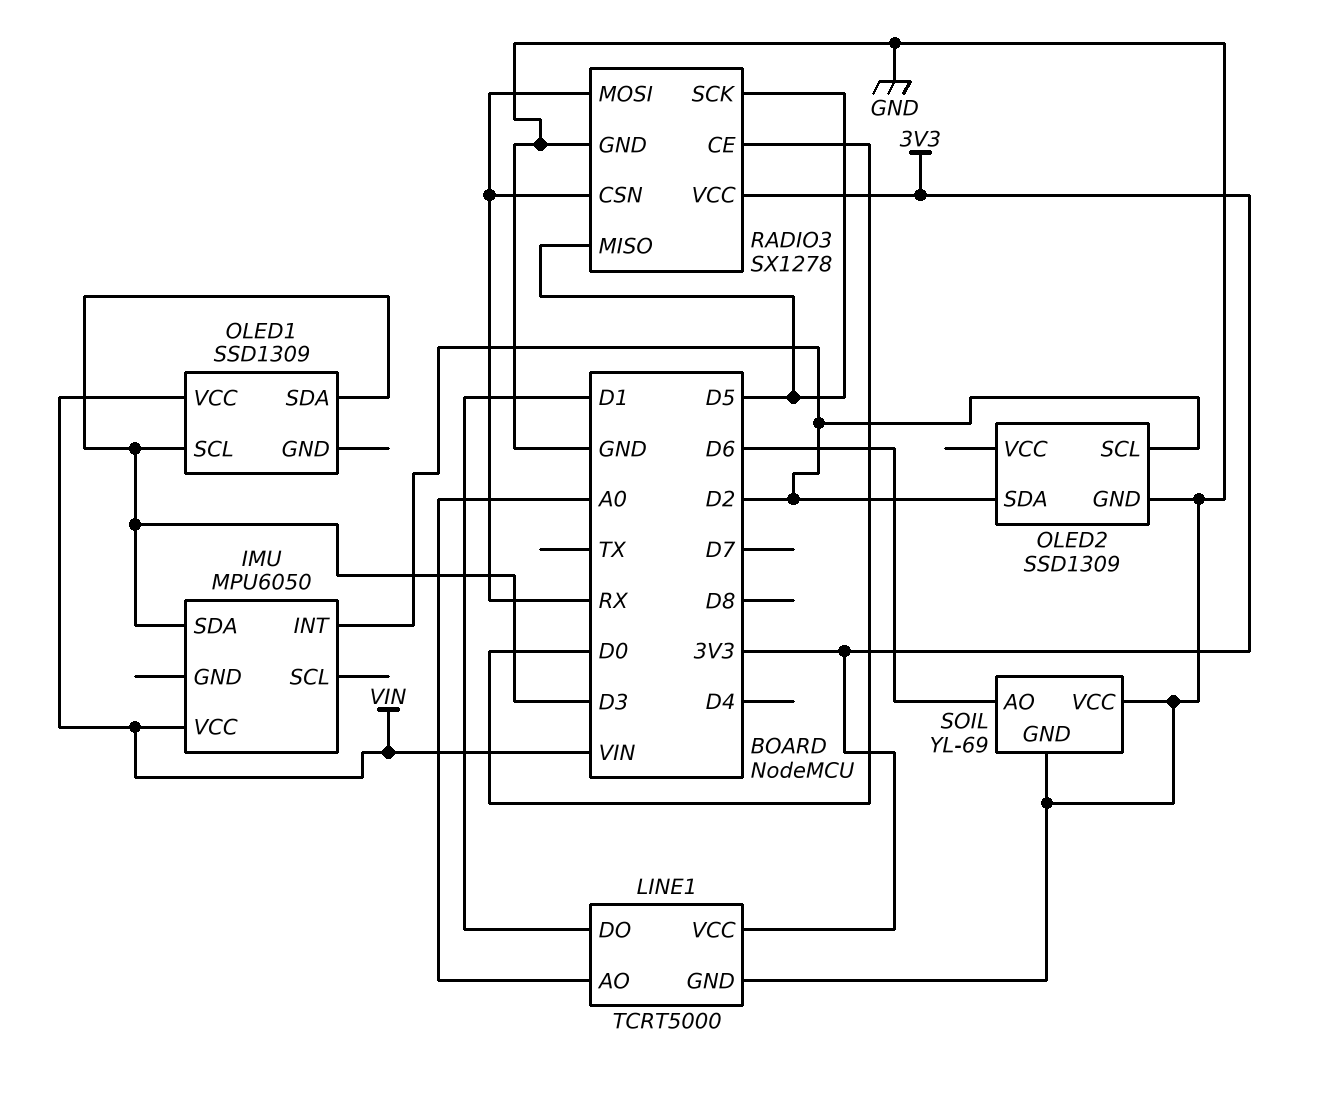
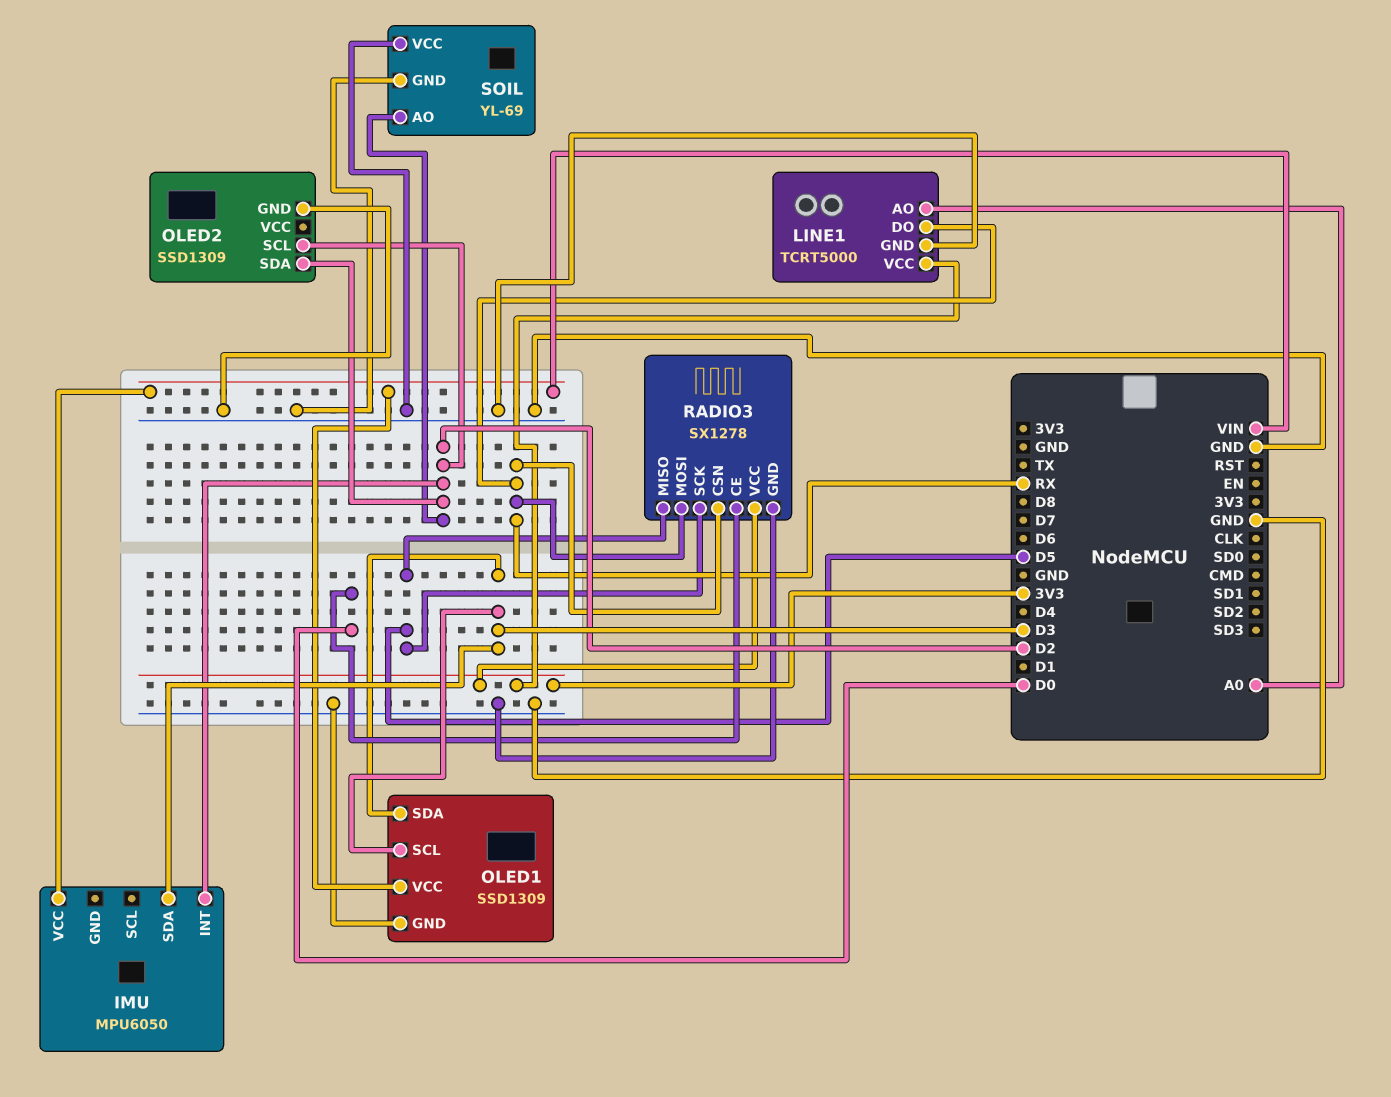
LINE1 pin DO: D1 -> RX
OLED1 pin GND: none -> GND
SOIL pin AO: D6 -> D2

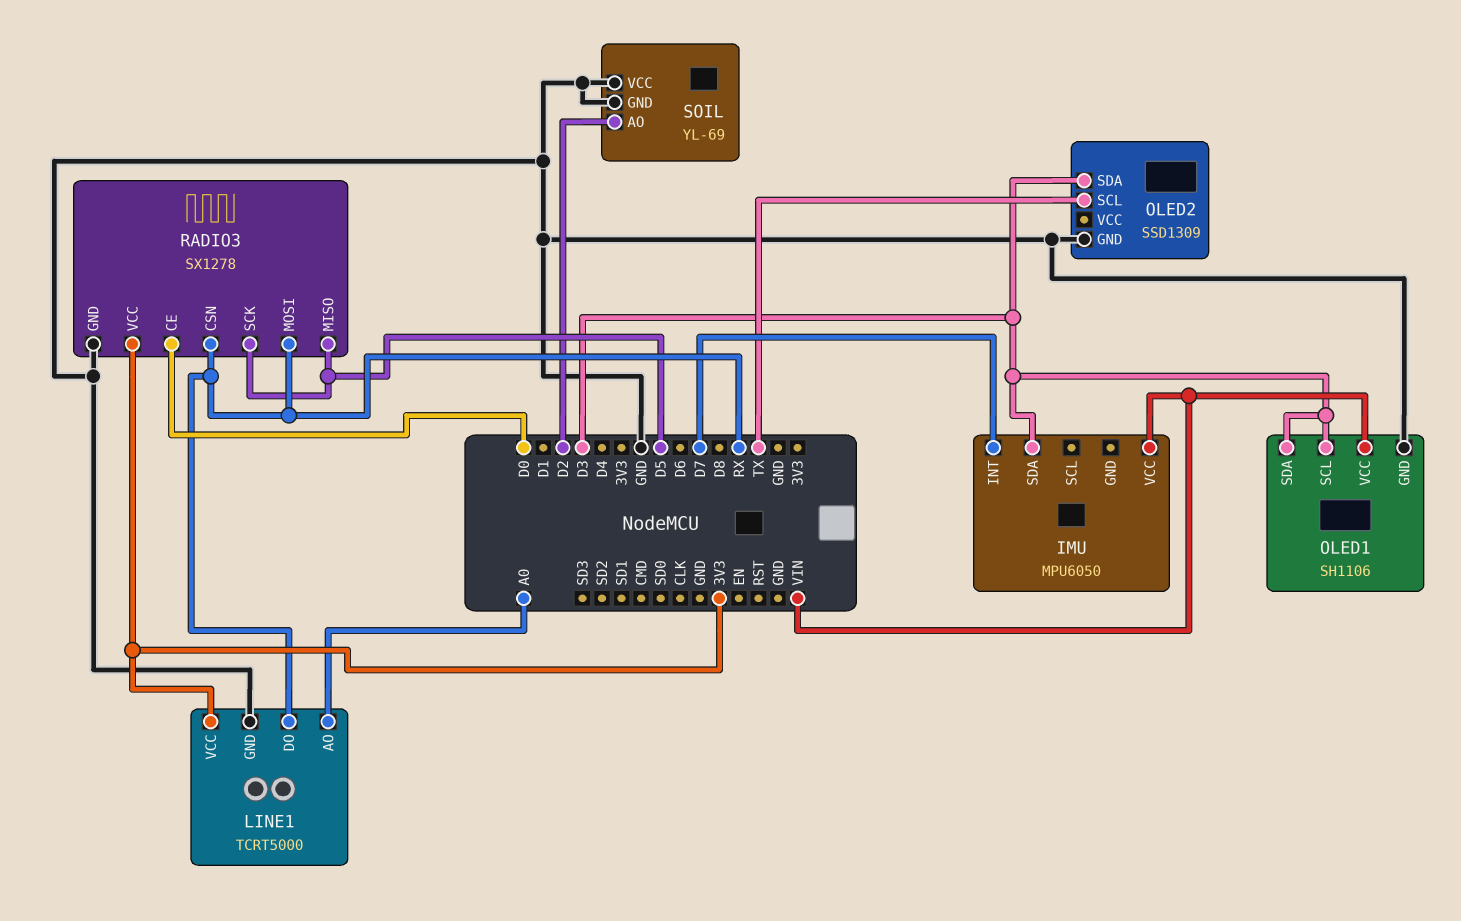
IMU pin INT: D2 -> D7
OLED1: SSD1309 -> SH1106
OLED2 pin SCL: D2 -> TX
OLED2 pin SDA: D2 -> D3

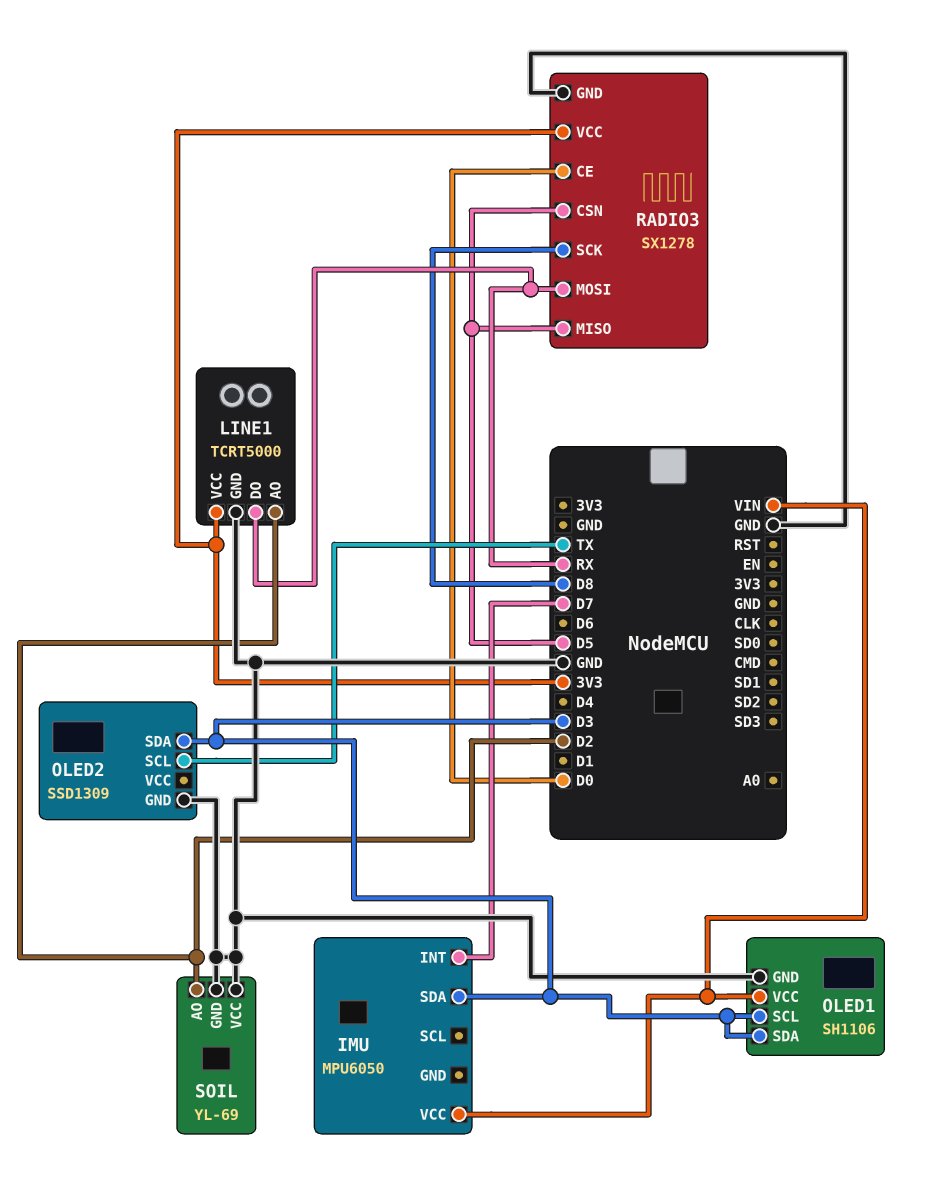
LINE1 pin AO: A0 -> D2
RADIO3 pin CSN: RX -> D5
RADIO3 pin SCK: D5 -> D8

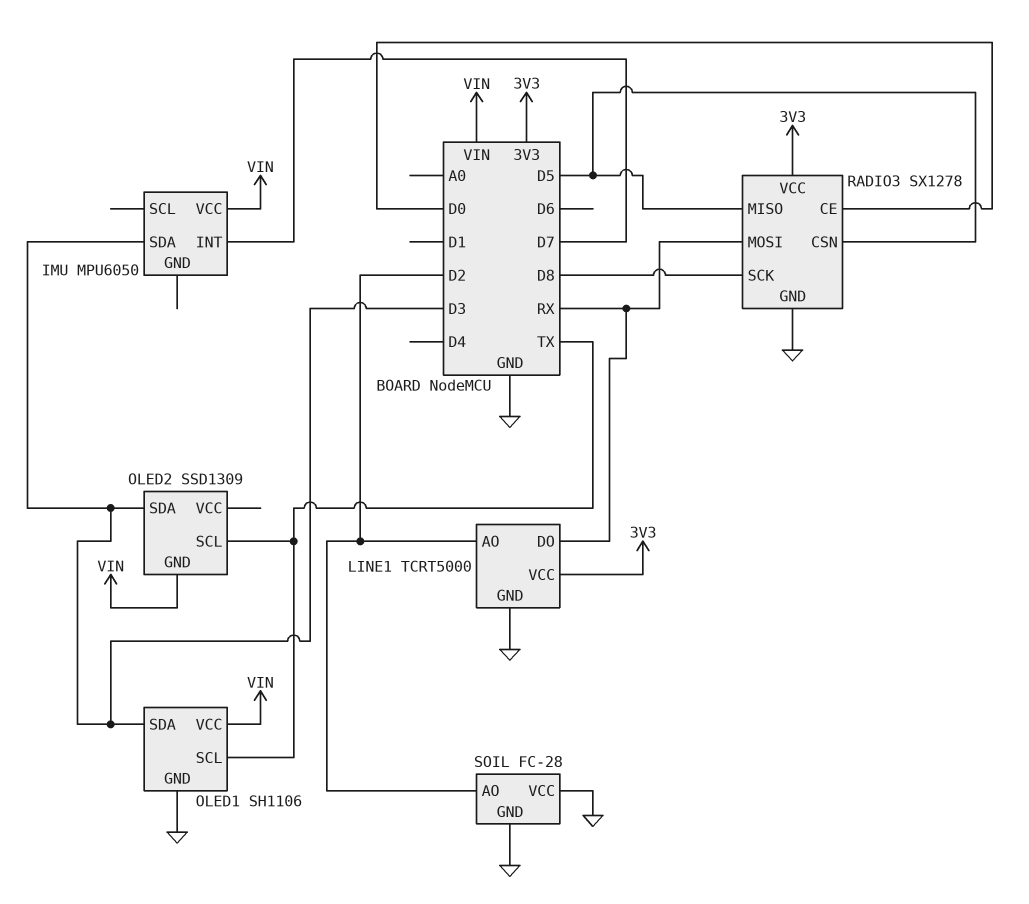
OLED1 pin SCL: D3 -> TX
OLED2 pin GND: GND -> VIN
SOIL: YL-69 -> FC-28

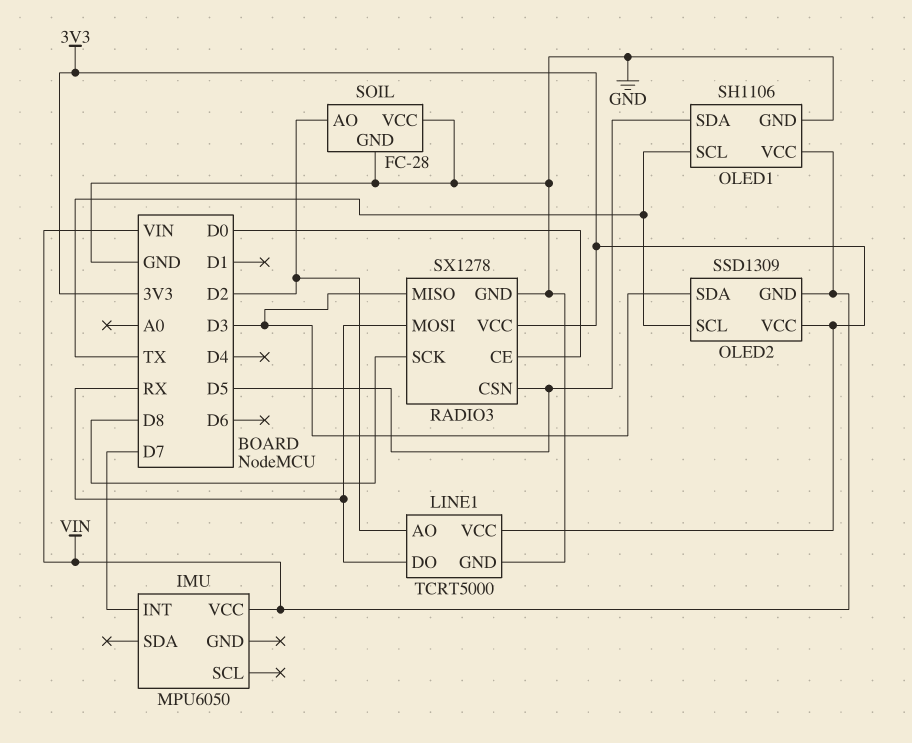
IMU pin SDA: D3 -> none
OLED1 pin SDA: D3 -> D5
OLED2 pin VCC: none -> 3V3
RADIO3 pin MISO: D5 -> D3

